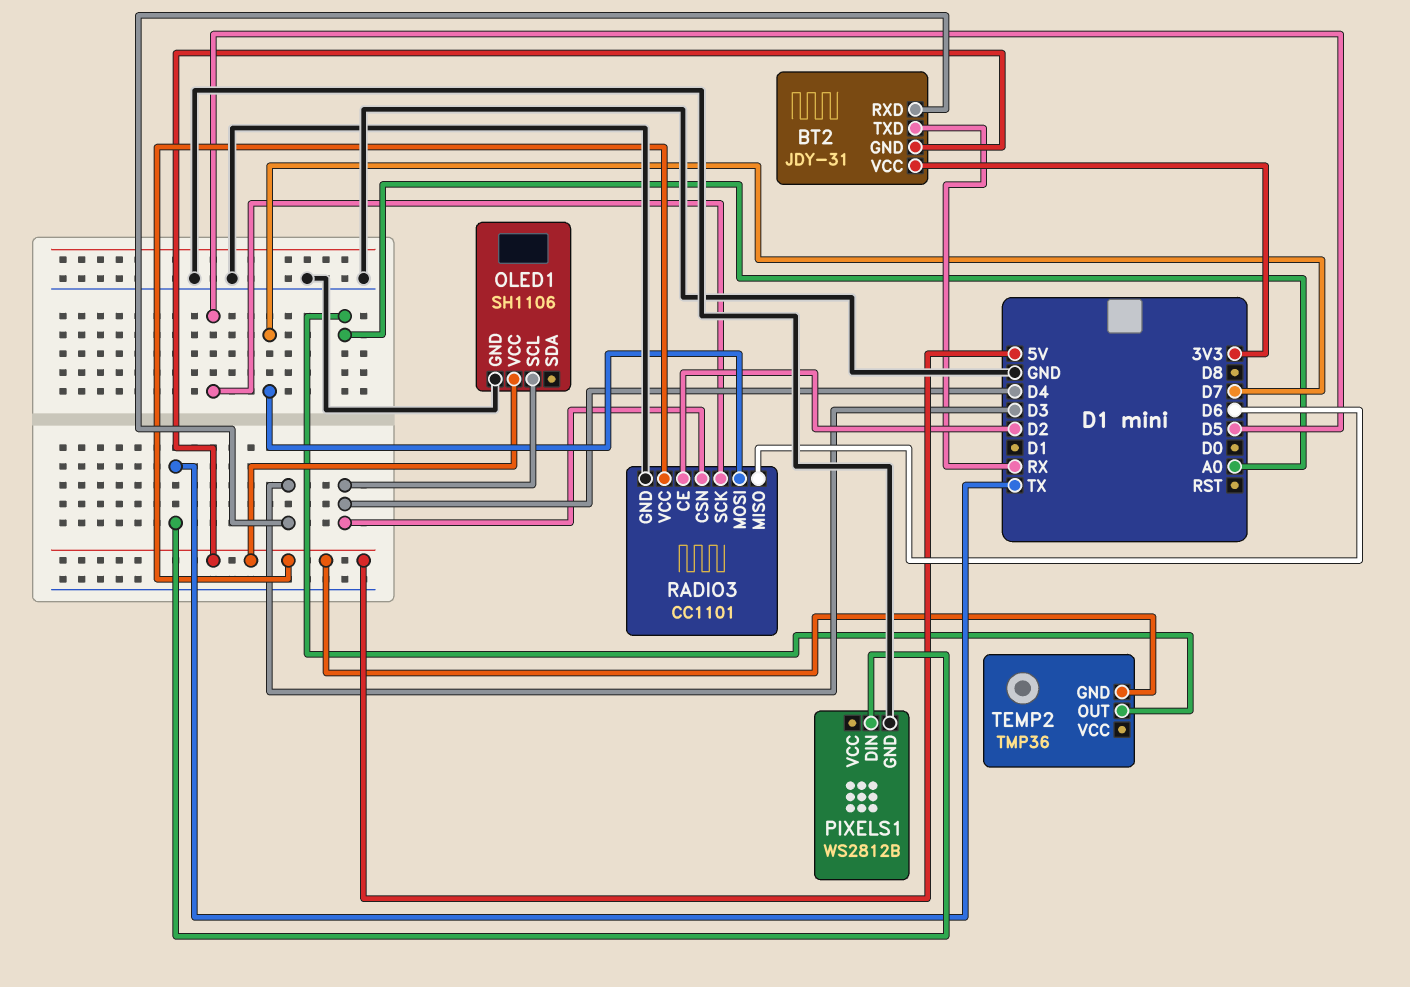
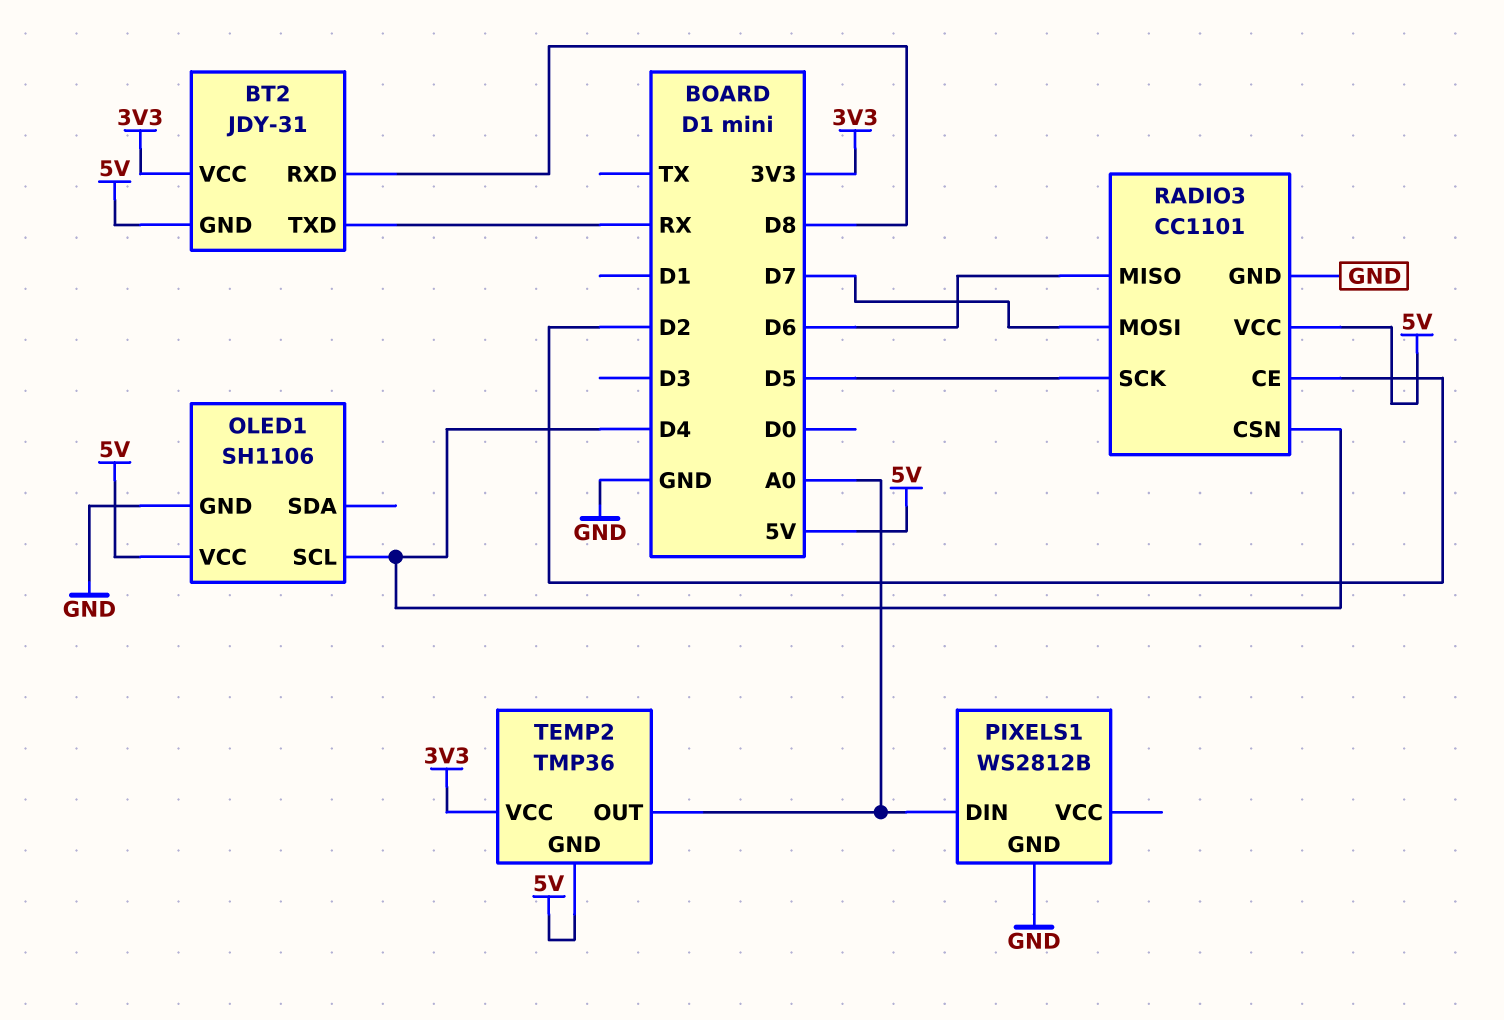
BT2 pin RXD: D3 -> D8
PIXELS1 pin DIN: TX -> A0
TEMP2 pin VCC: none -> 3V3

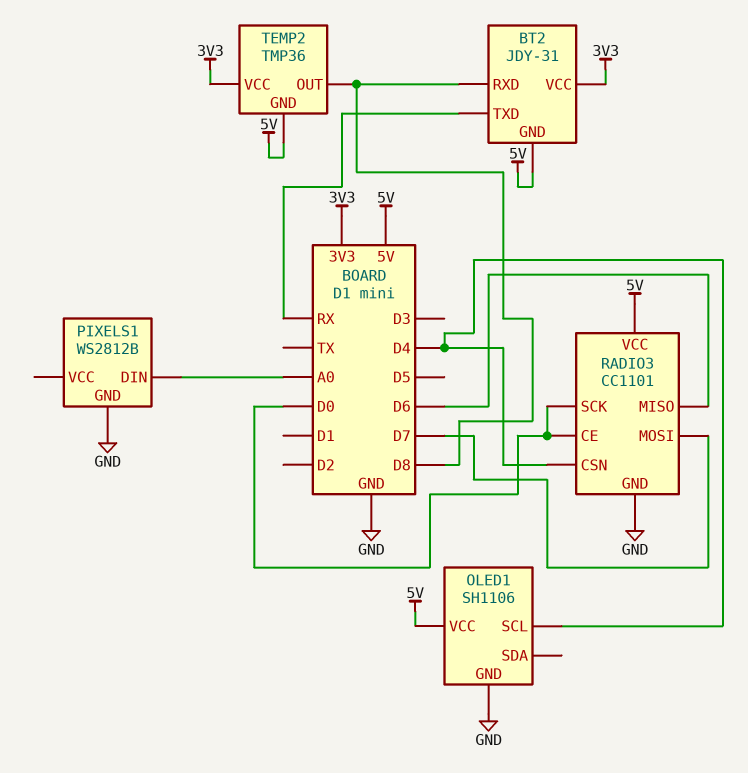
RADIO3 pin CE: D2 -> D0
RADIO3 pin SCK: D5 -> D0
TEMP2 pin OUT: A0 -> D8

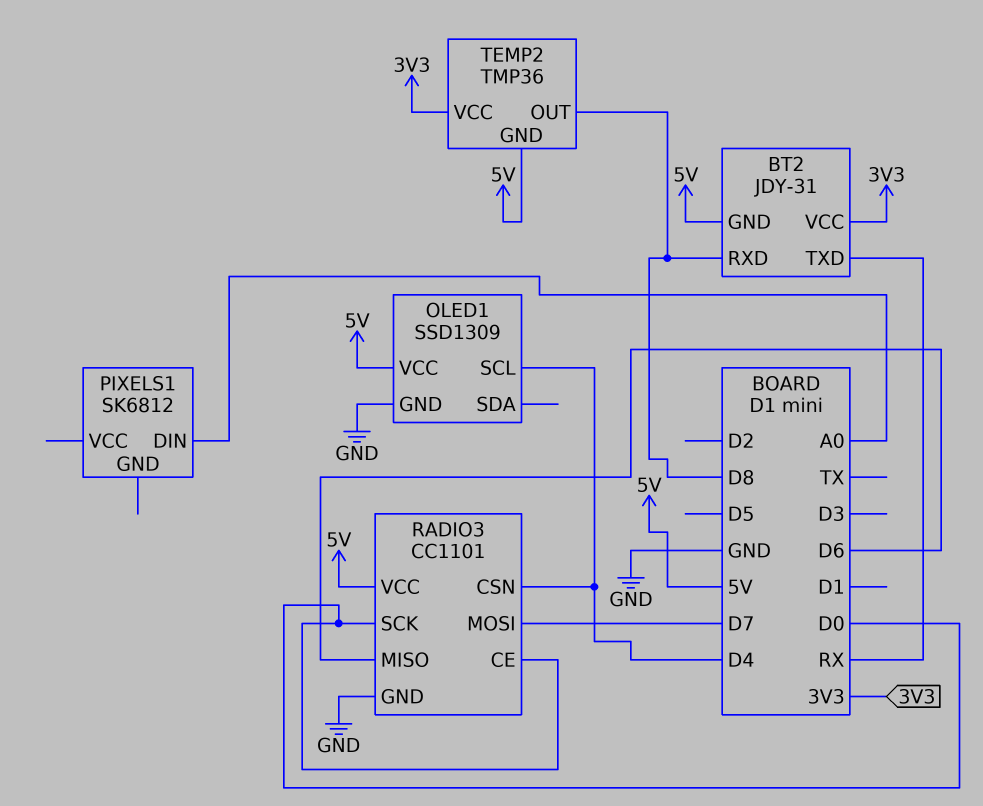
OLED1: SH1106 -> SSD1309
PIXELS1: WS2812B -> SK6812
PIXELS1 pin GND: GND -> none

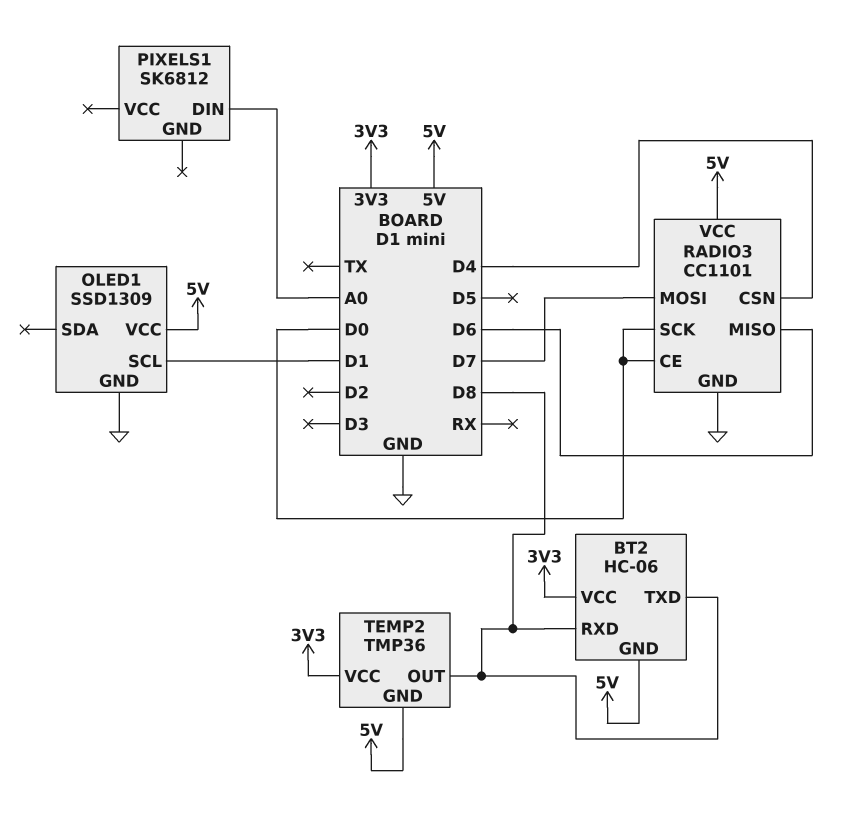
BT2: JDY-31 -> HC-06
BT2 pin TXD: RX -> D8
OLED1 pin SCL: D4 -> D1

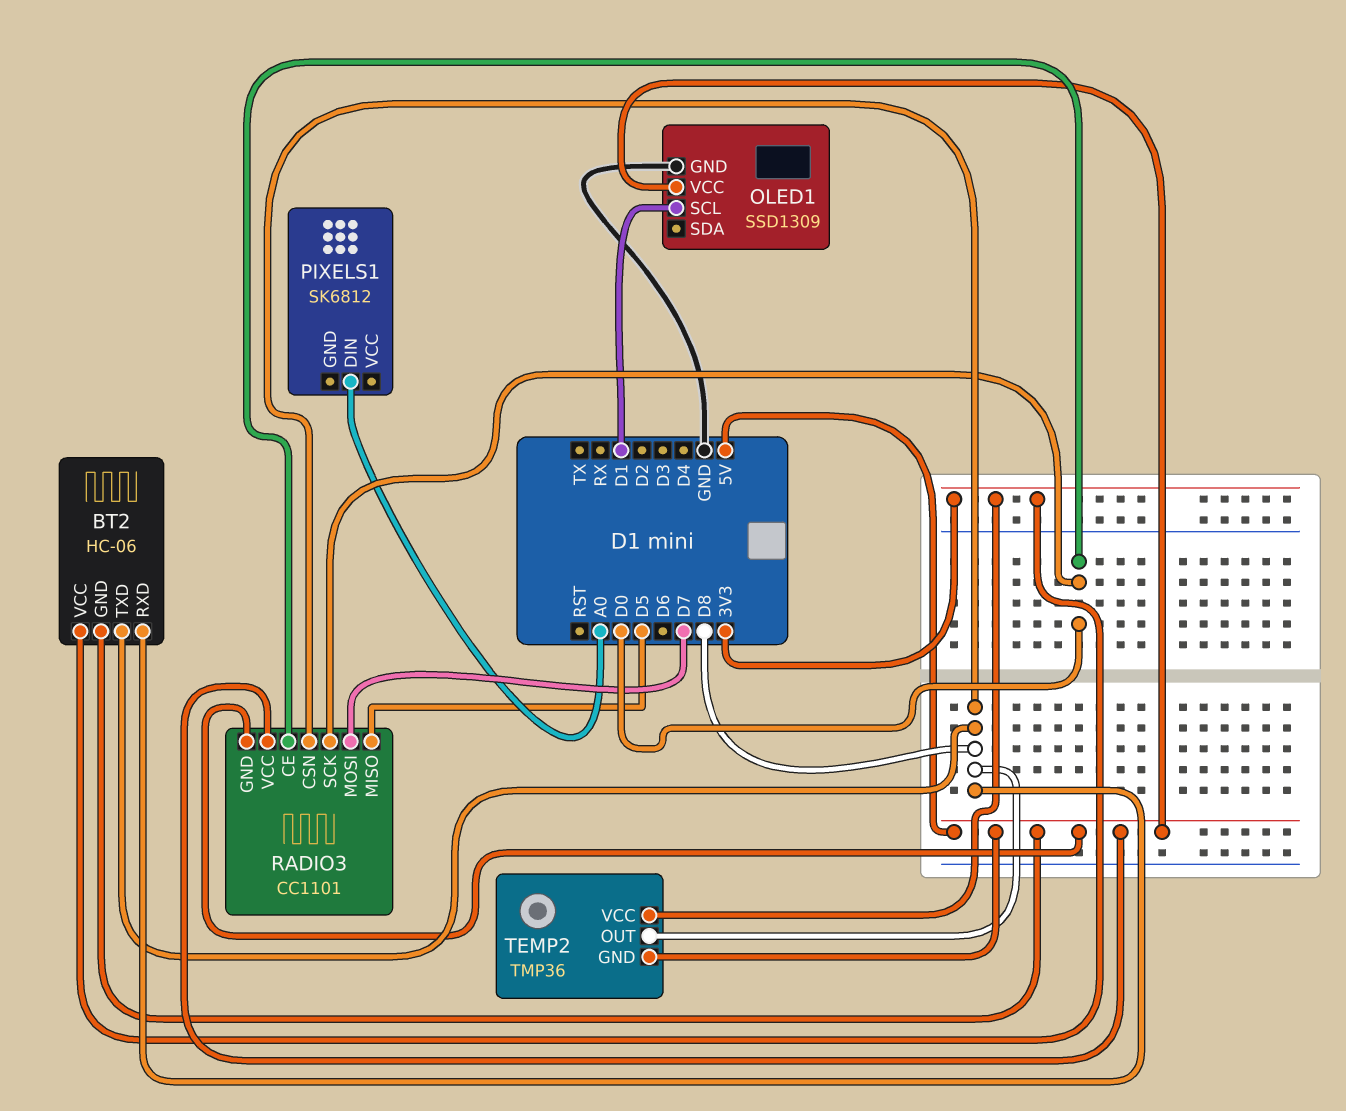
RADIO3 pin CSN: D4 -> D8
RADIO3 pin GND: GND -> 5V
RADIO3 pin MISO: D6 -> D5

